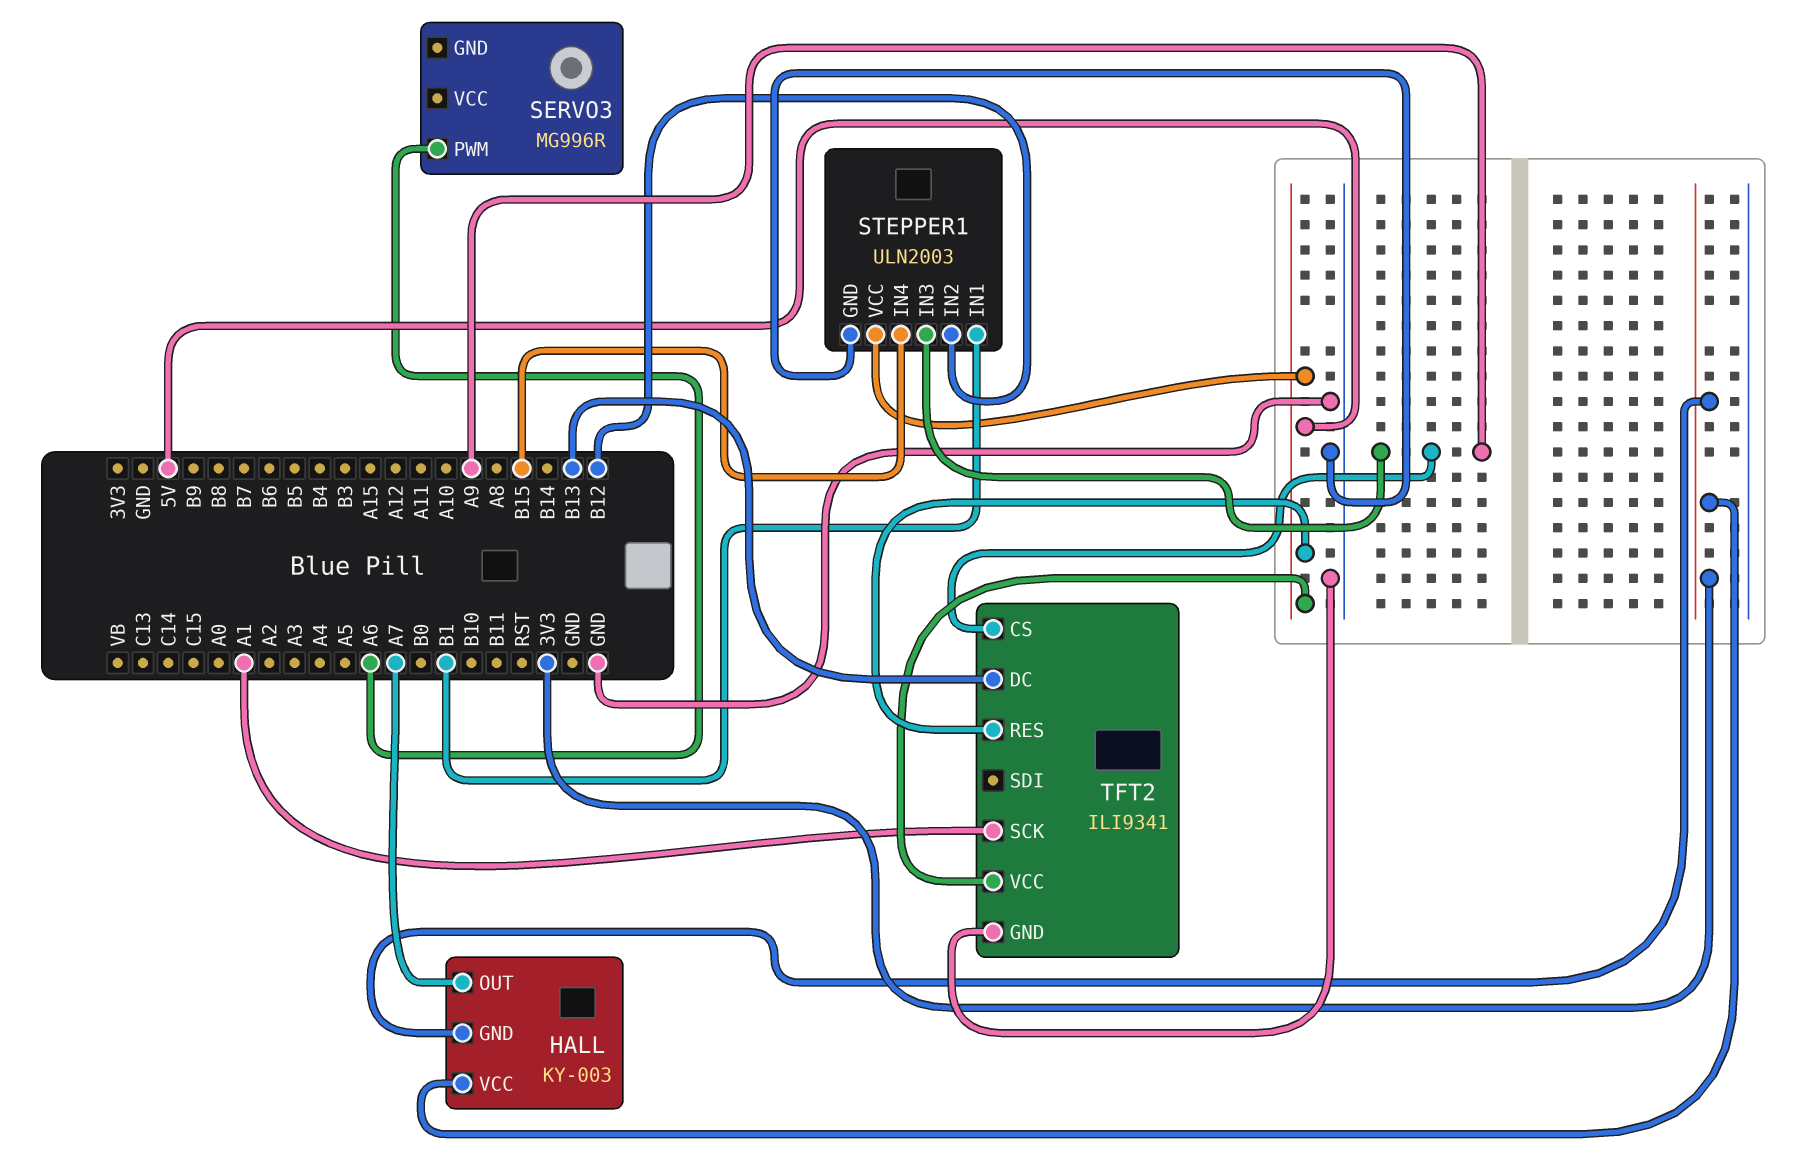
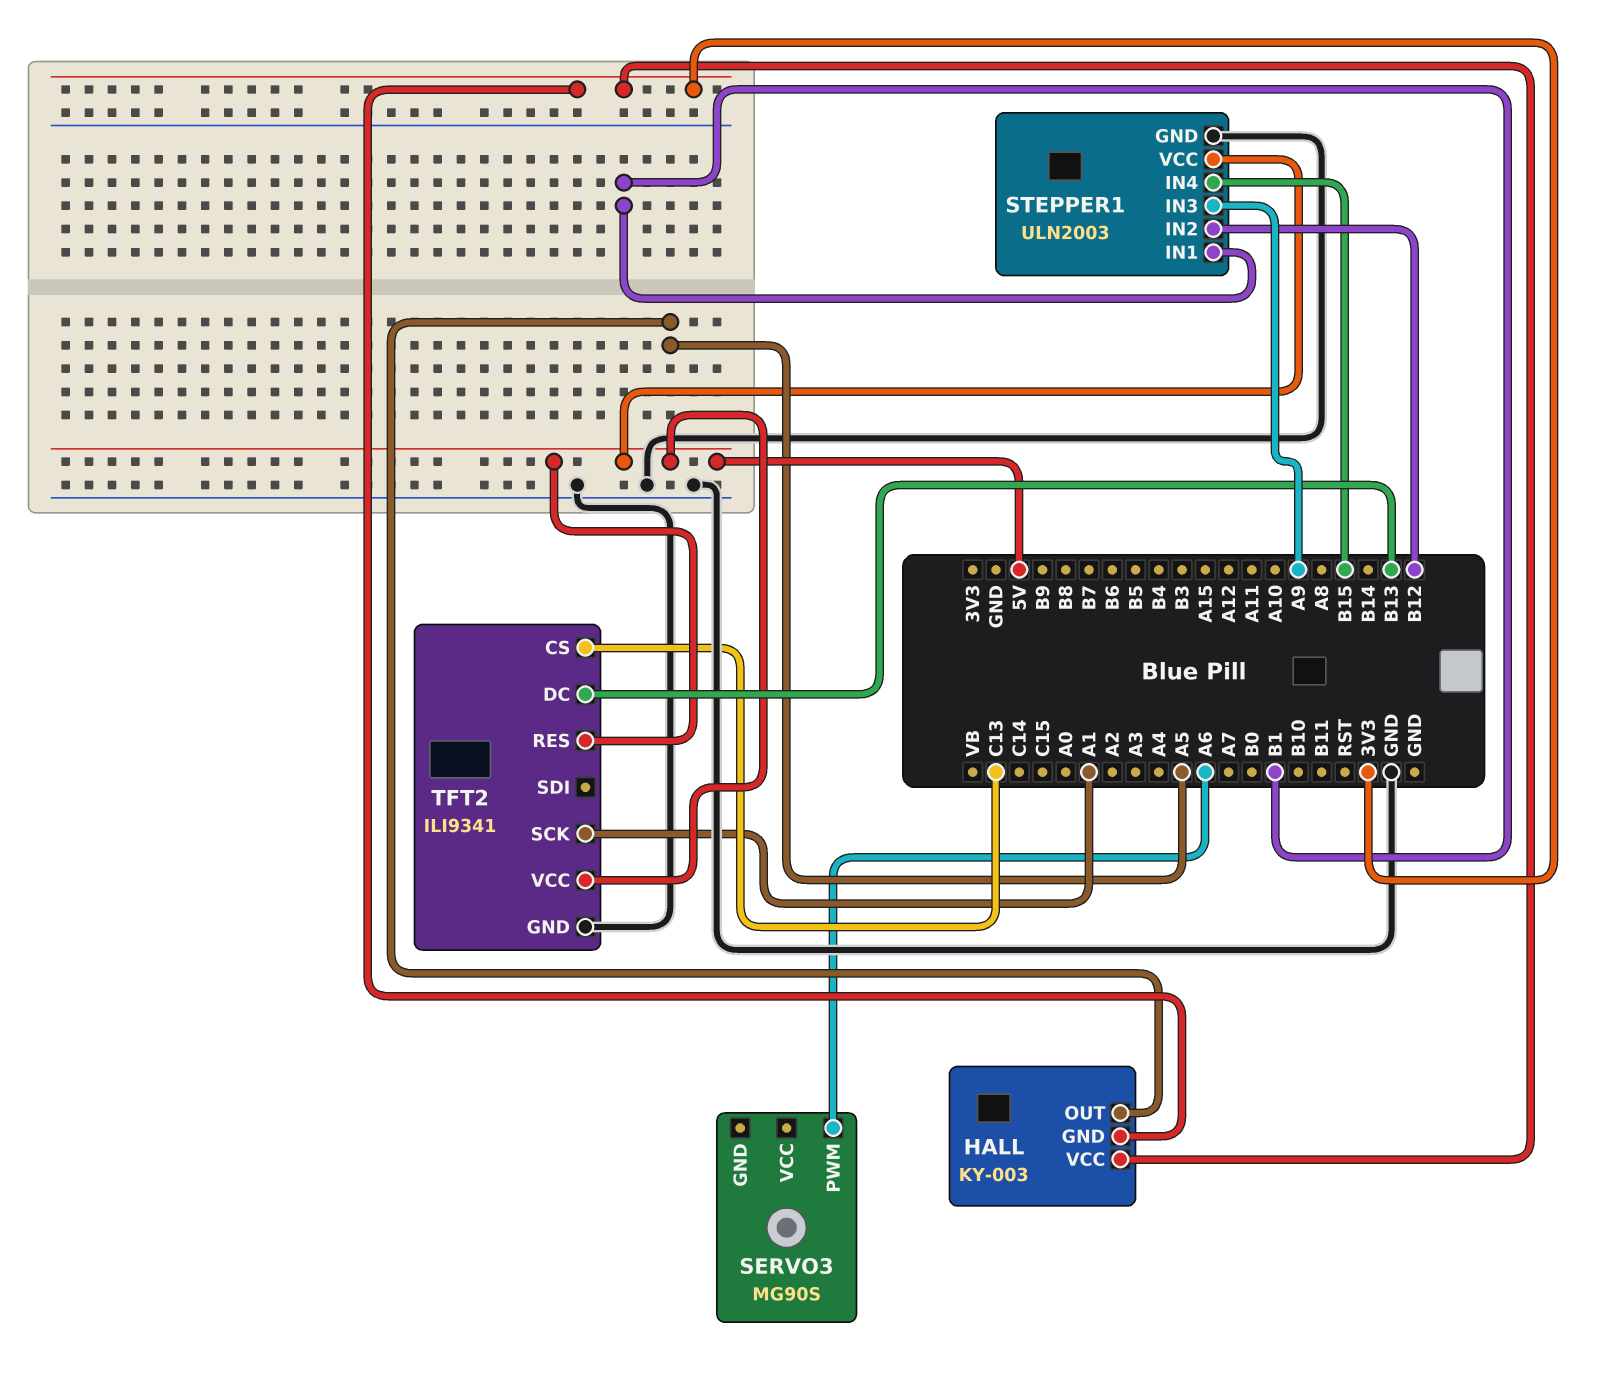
HALL pin OUT: A7 -> A5
SERVO3: MG996R -> MG90S
TFT2 pin CS: A9 -> C13

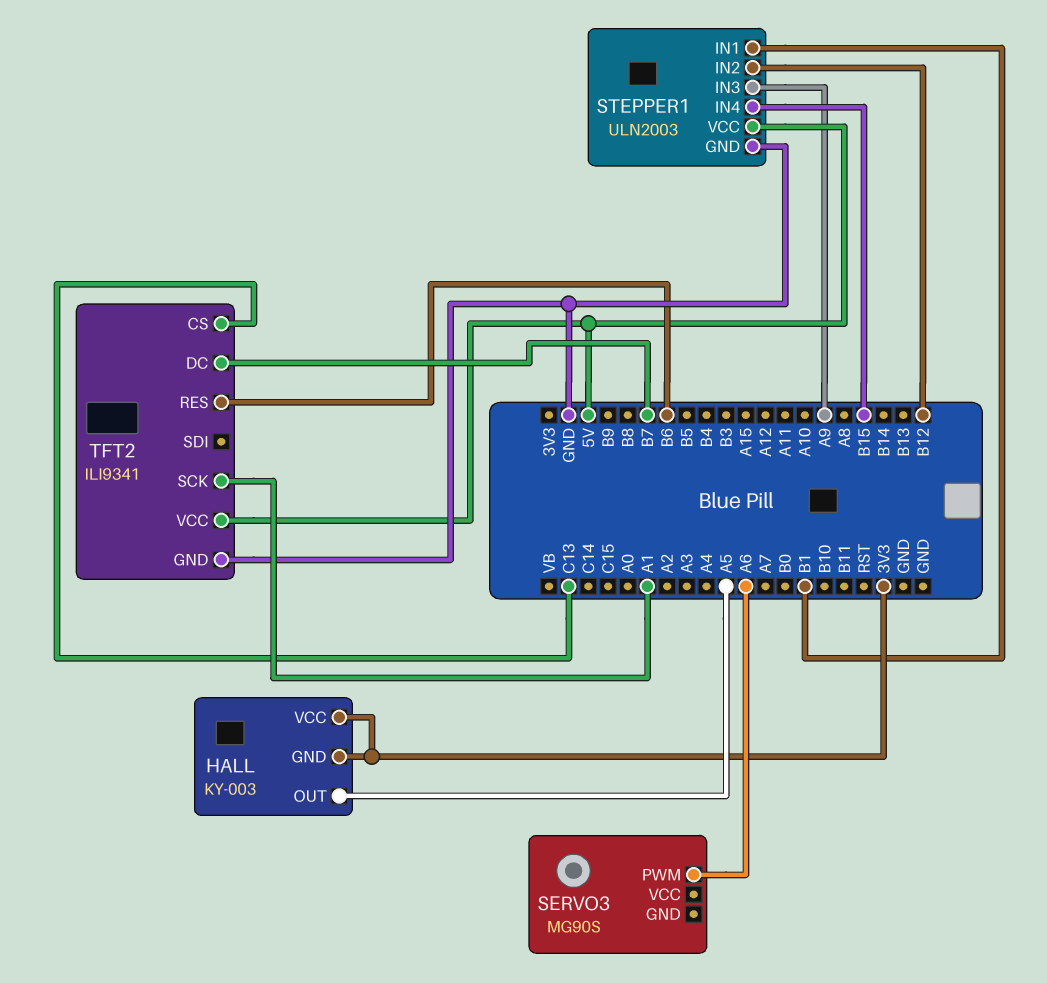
TFT2 pin DC: B13 -> B7
TFT2 pin RES: 5V -> B6

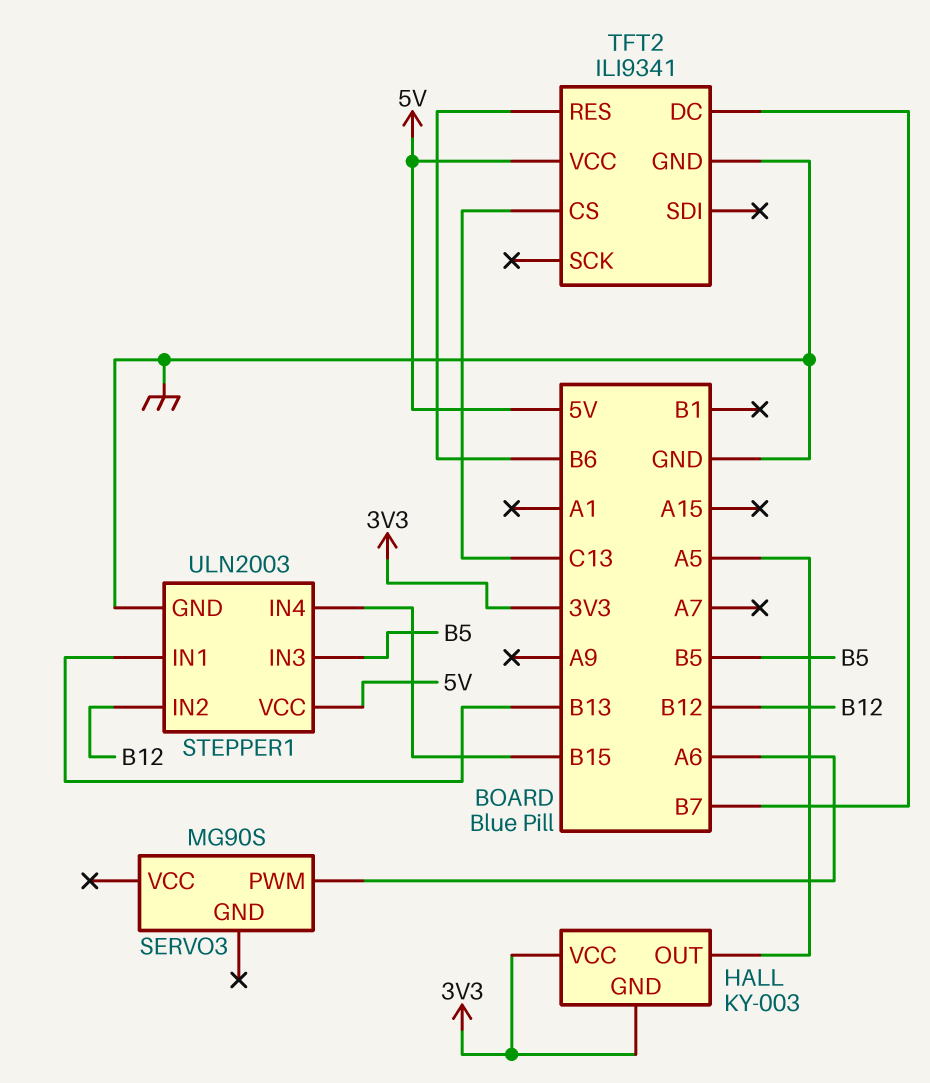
STEPPER1 pin IN1: B1 -> B13
STEPPER1 pin IN3: A9 -> B5
TFT2 pin SCK: A1 -> none

